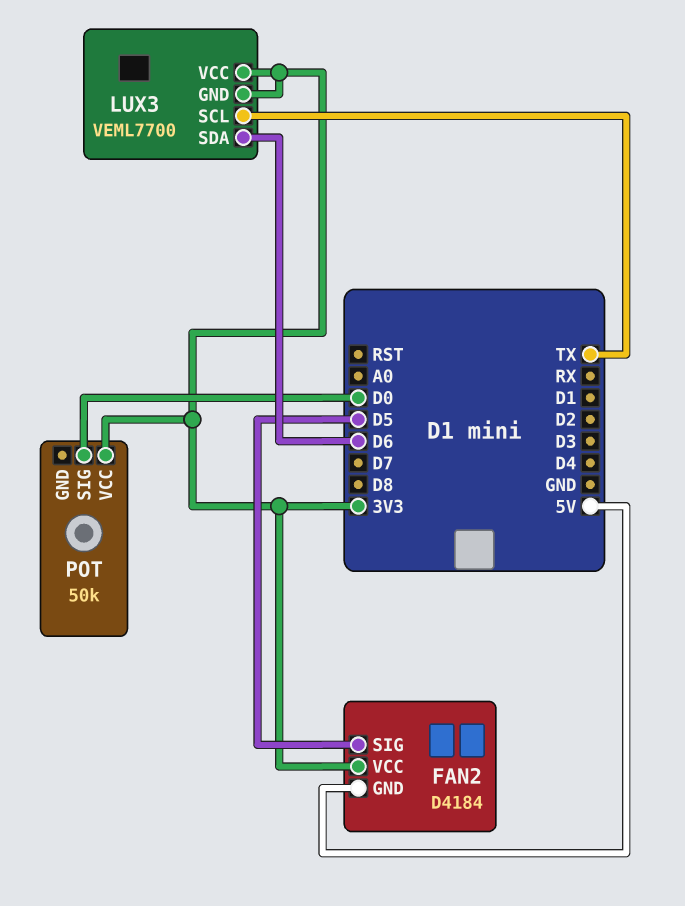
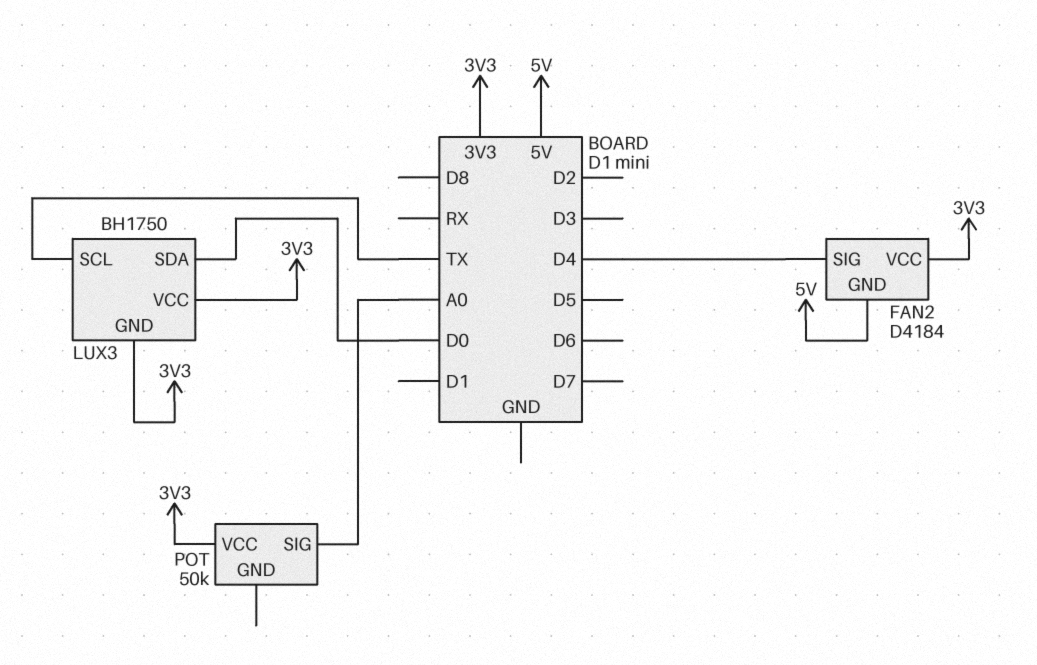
FAN2 pin SIG: D5 -> D4
LUX3: VEML7700 -> BH1750
LUX3 pin SDA: D6 -> D0
POT pin SIG: D0 -> A0

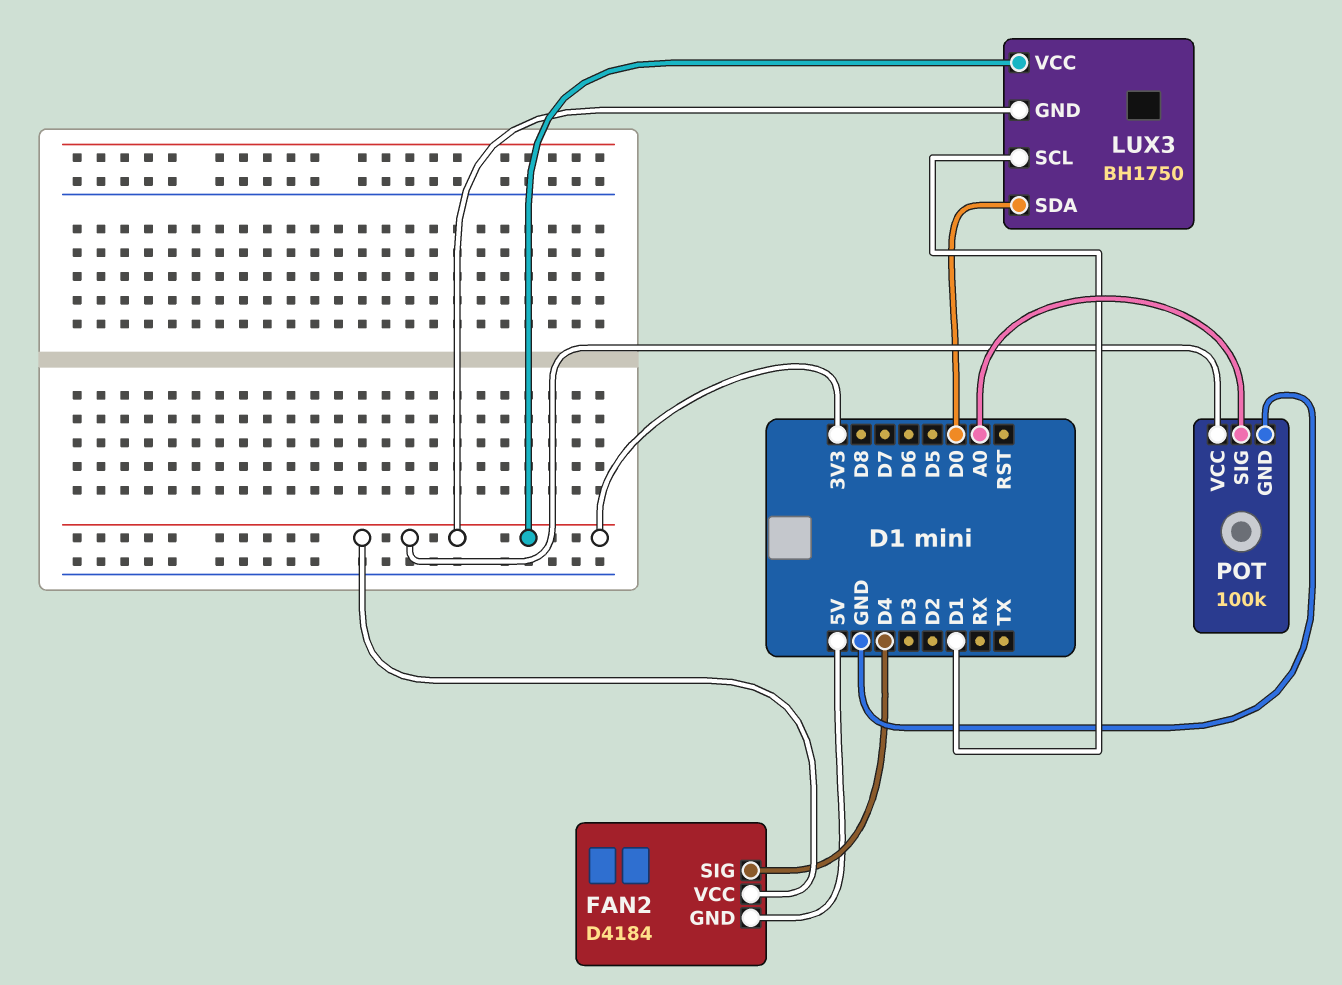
LUX3 pin SCL: TX -> D1
POT: 50k -> 100k
POT pin GND: none -> GND

